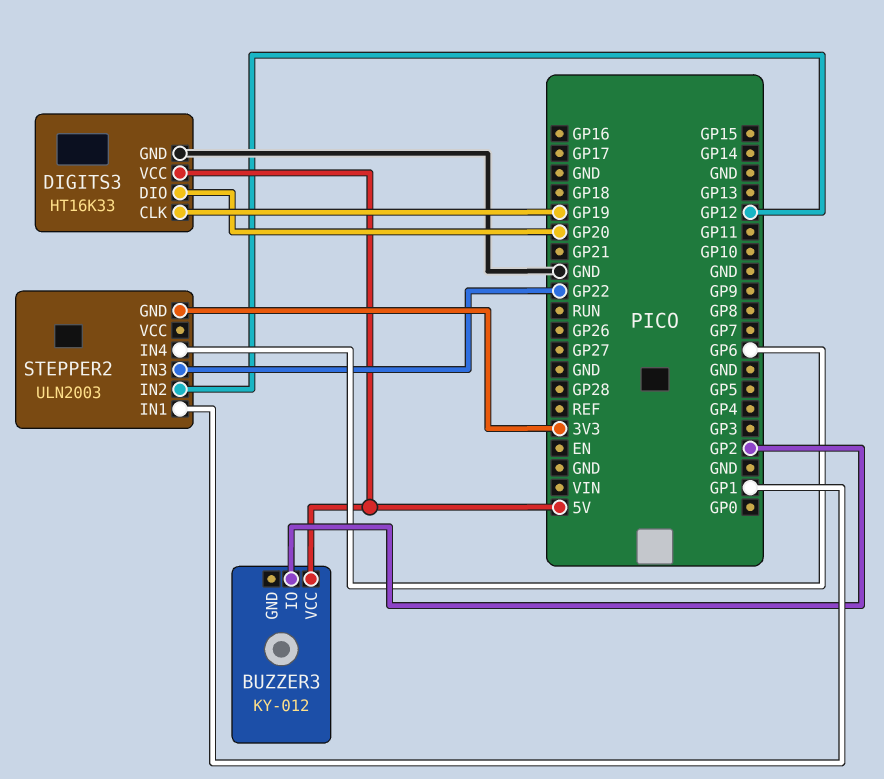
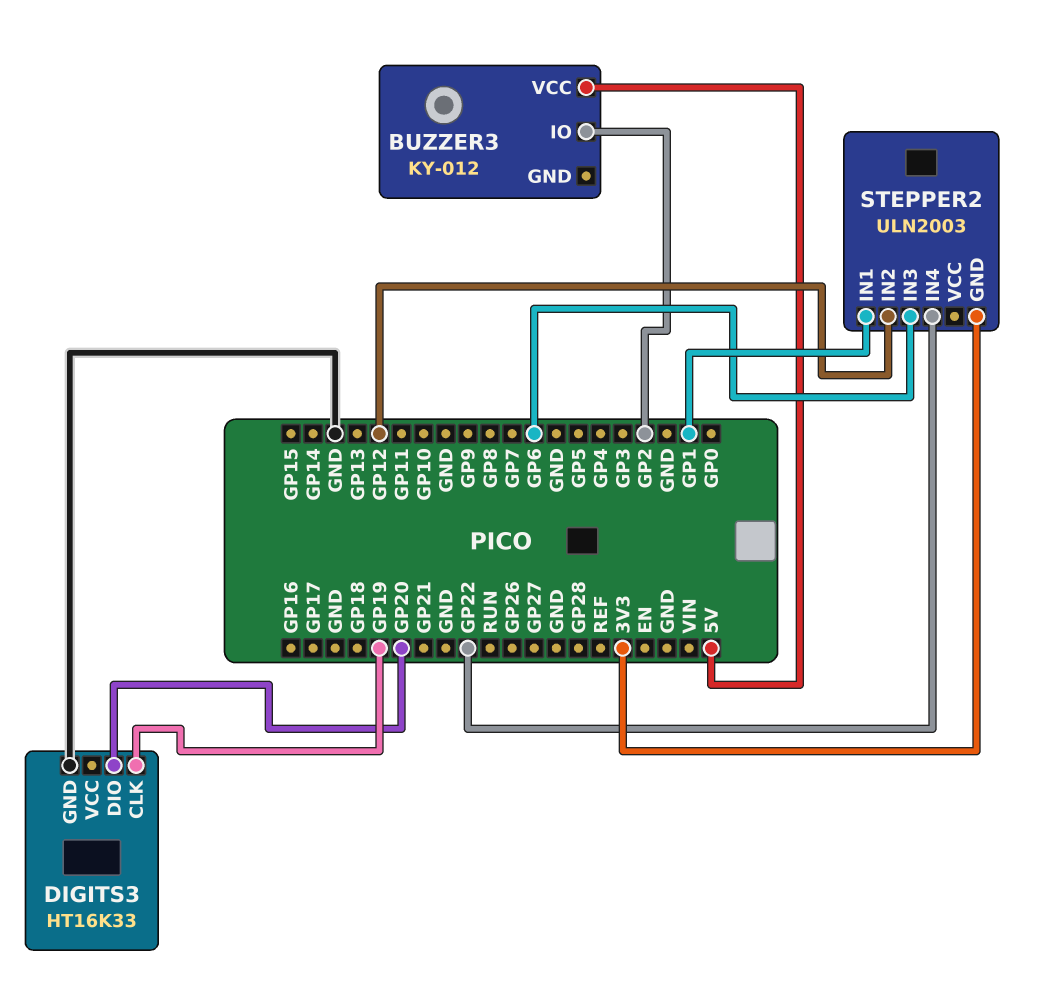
DIGITS3 pin VCC: 5V -> none
STEPPER2 pin IN3: GP22 -> GP6
STEPPER2 pin IN4: GP6 -> GP22

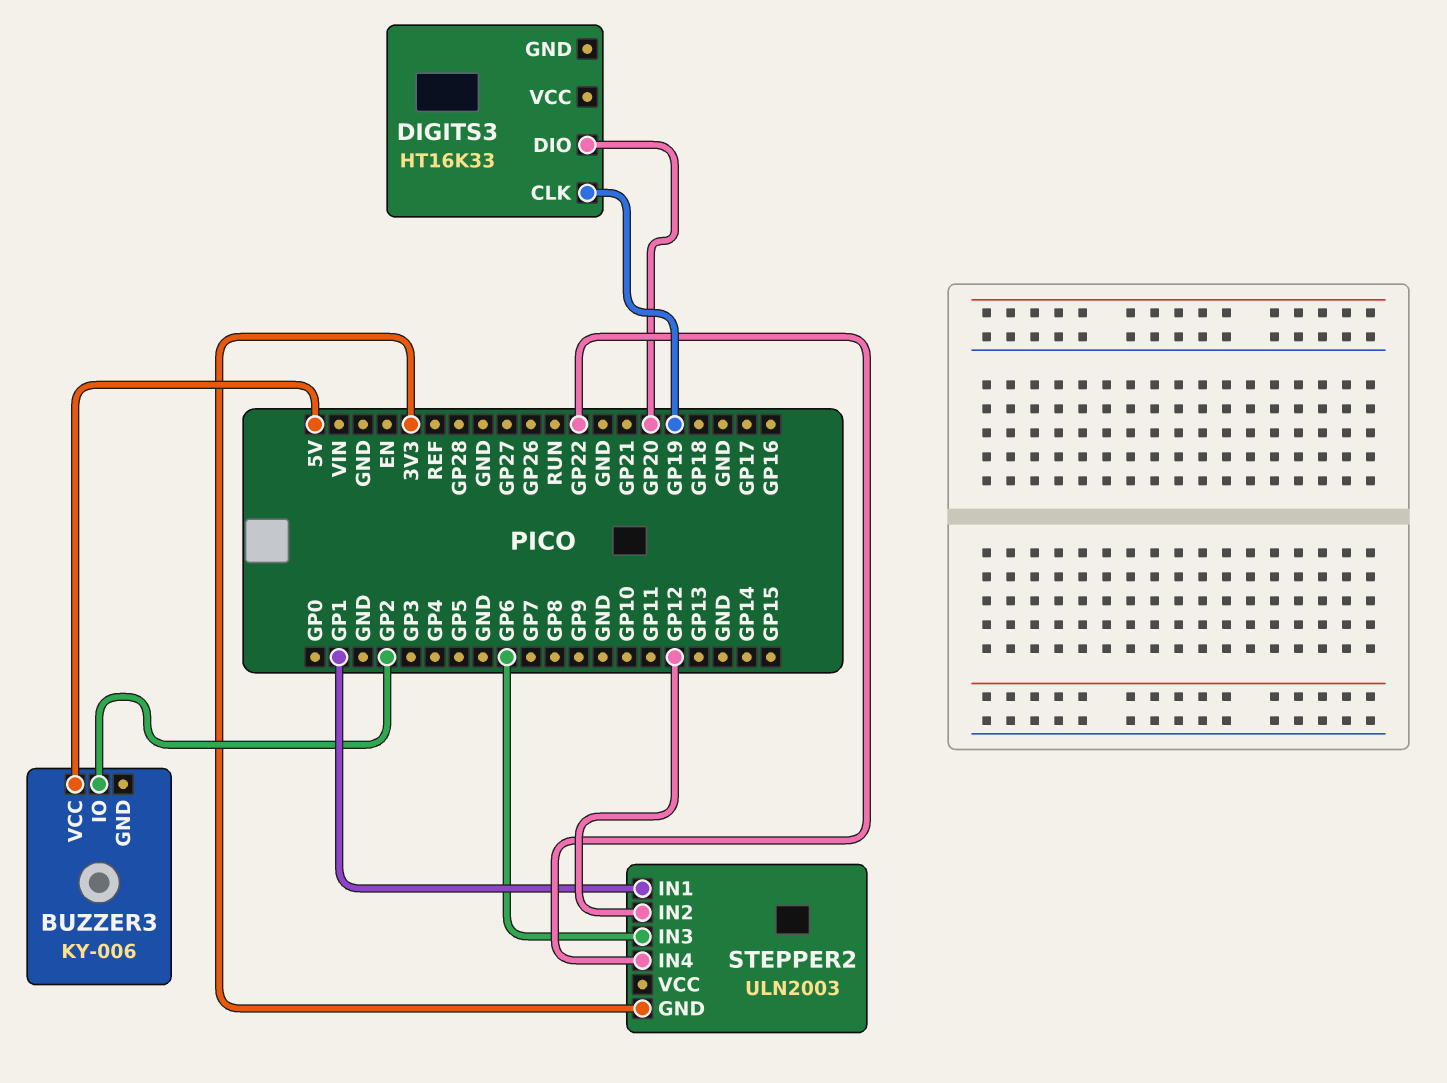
BUZZER3: KY-012 -> KY-006
DIGITS3 pin GND: GND -> none

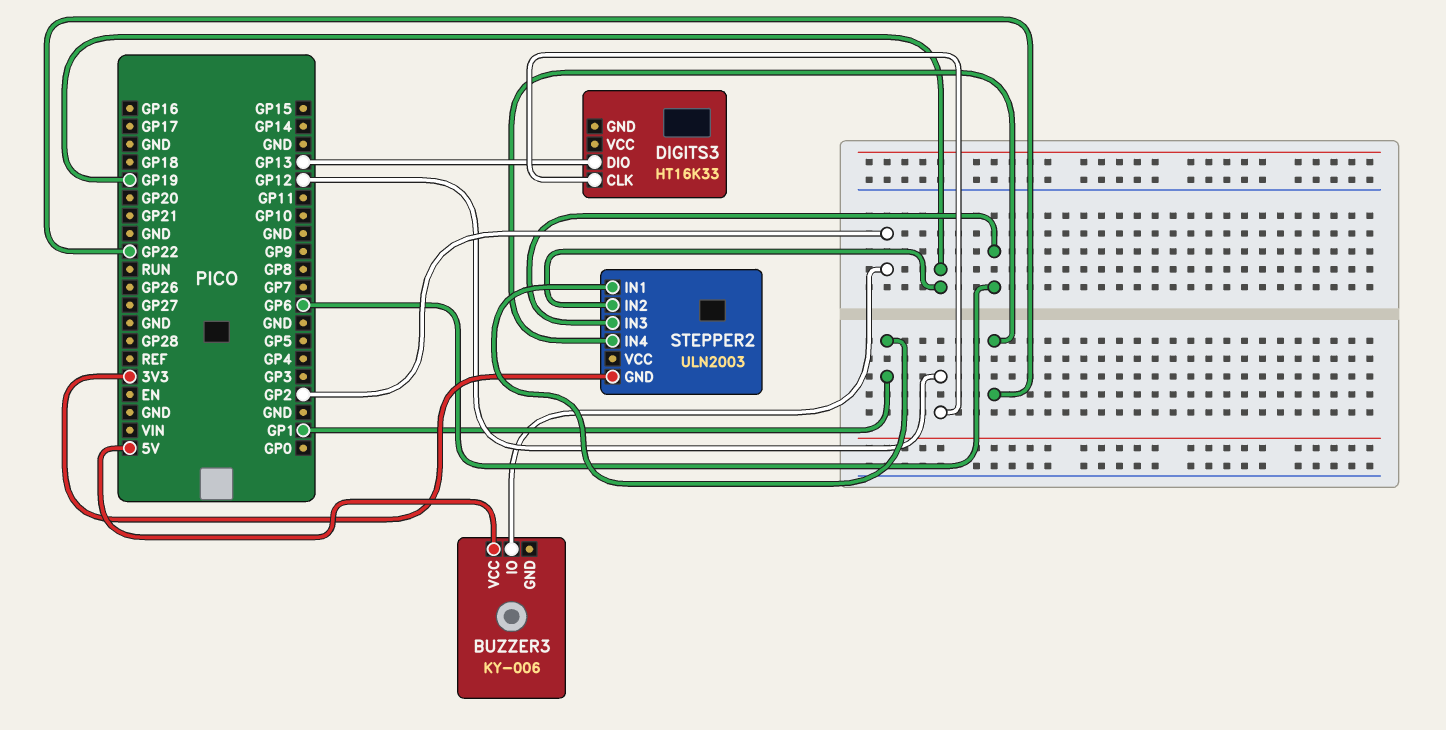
DIGITS3 pin CLK: GP19 -> GP12
DIGITS3 pin DIO: GP20 -> GP13
STEPPER2 pin IN2: GP12 -> GP19

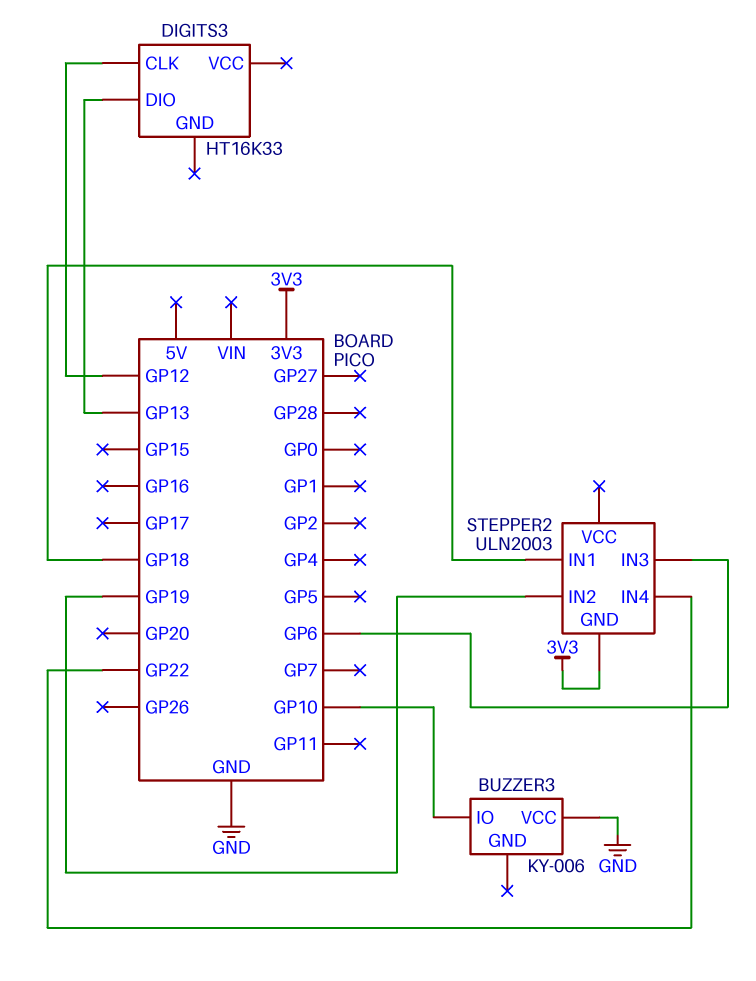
BUZZER3 pin IO: GP2 -> GP10
BUZZER3 pin VCC: 5V -> GND
STEPPER2 pin IN1: GP1 -> GP18

